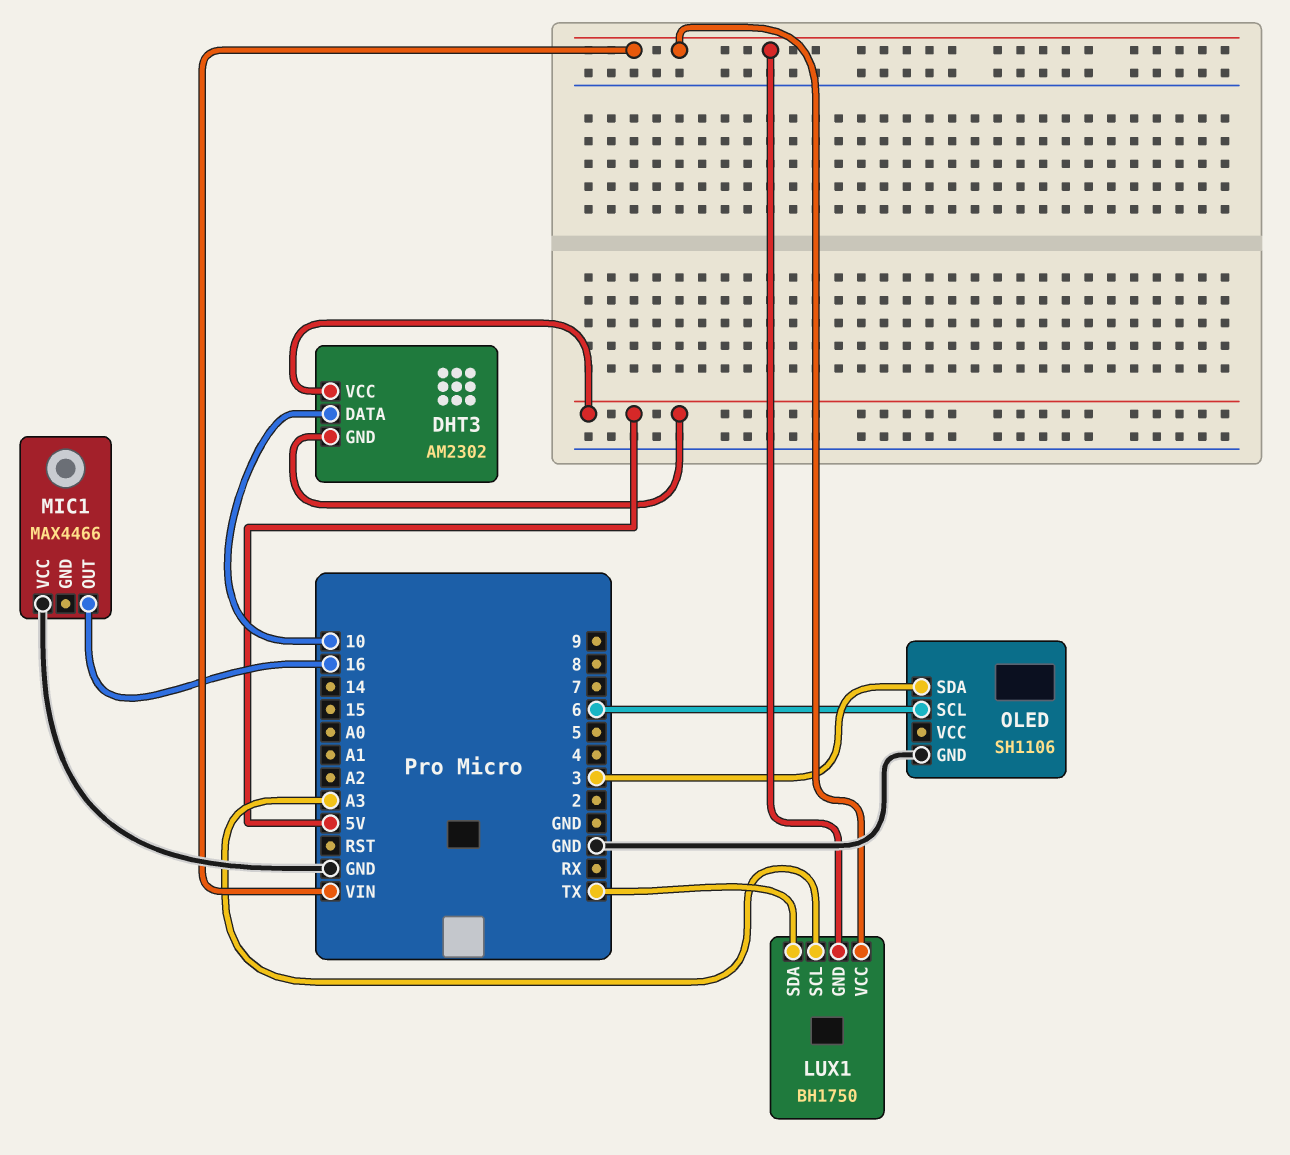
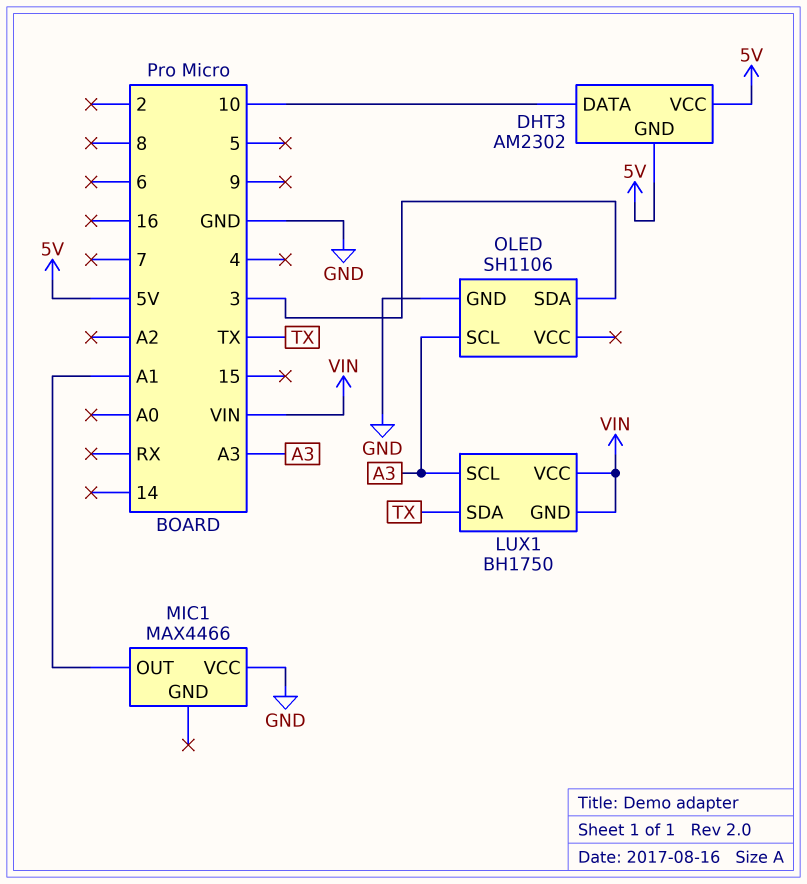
MIC1 pin OUT: 16 -> A1
OLED pin SCL: 6 -> A3

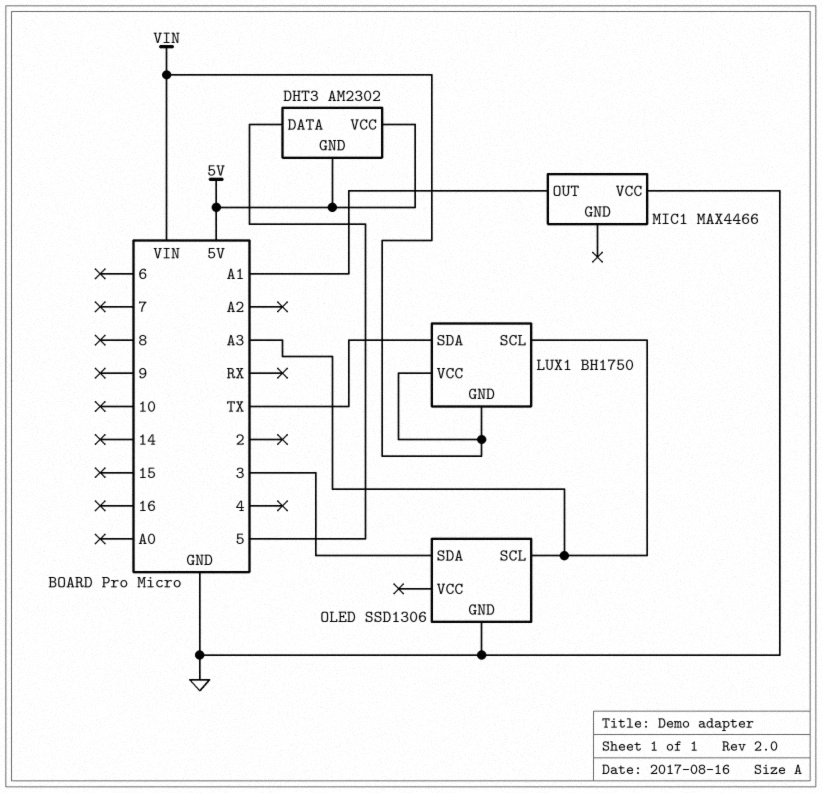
DHT3 pin DATA: 10 -> 5
OLED: SH1106 -> SSD1306

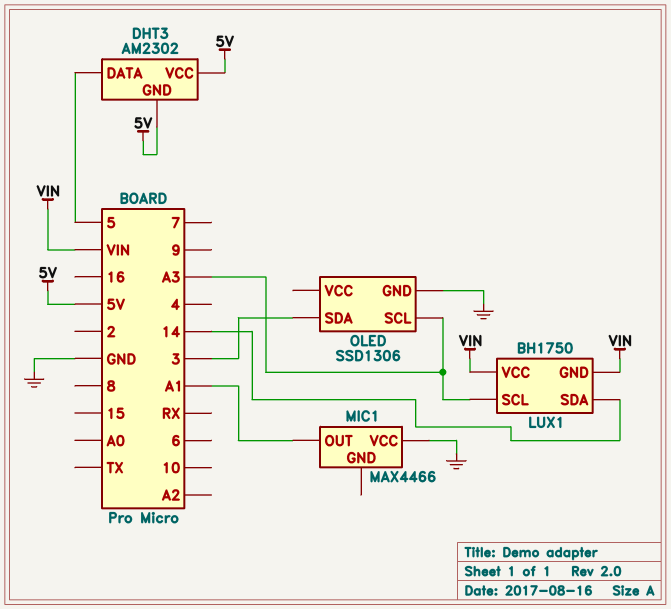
LUX1 pin SDA: TX -> 14

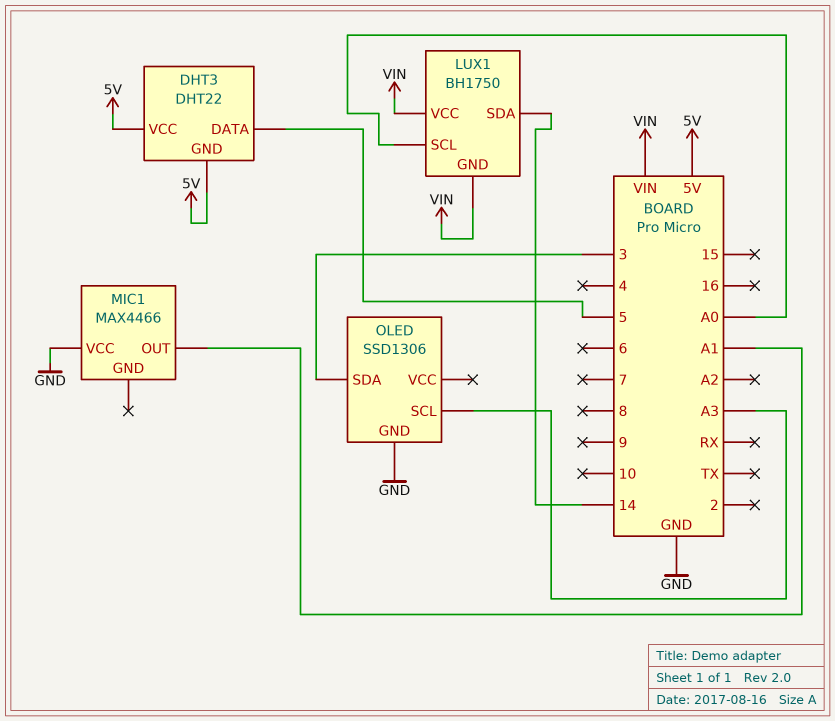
DHT3: AM2302 -> DHT22
LUX1 pin SCL: A3 -> A0

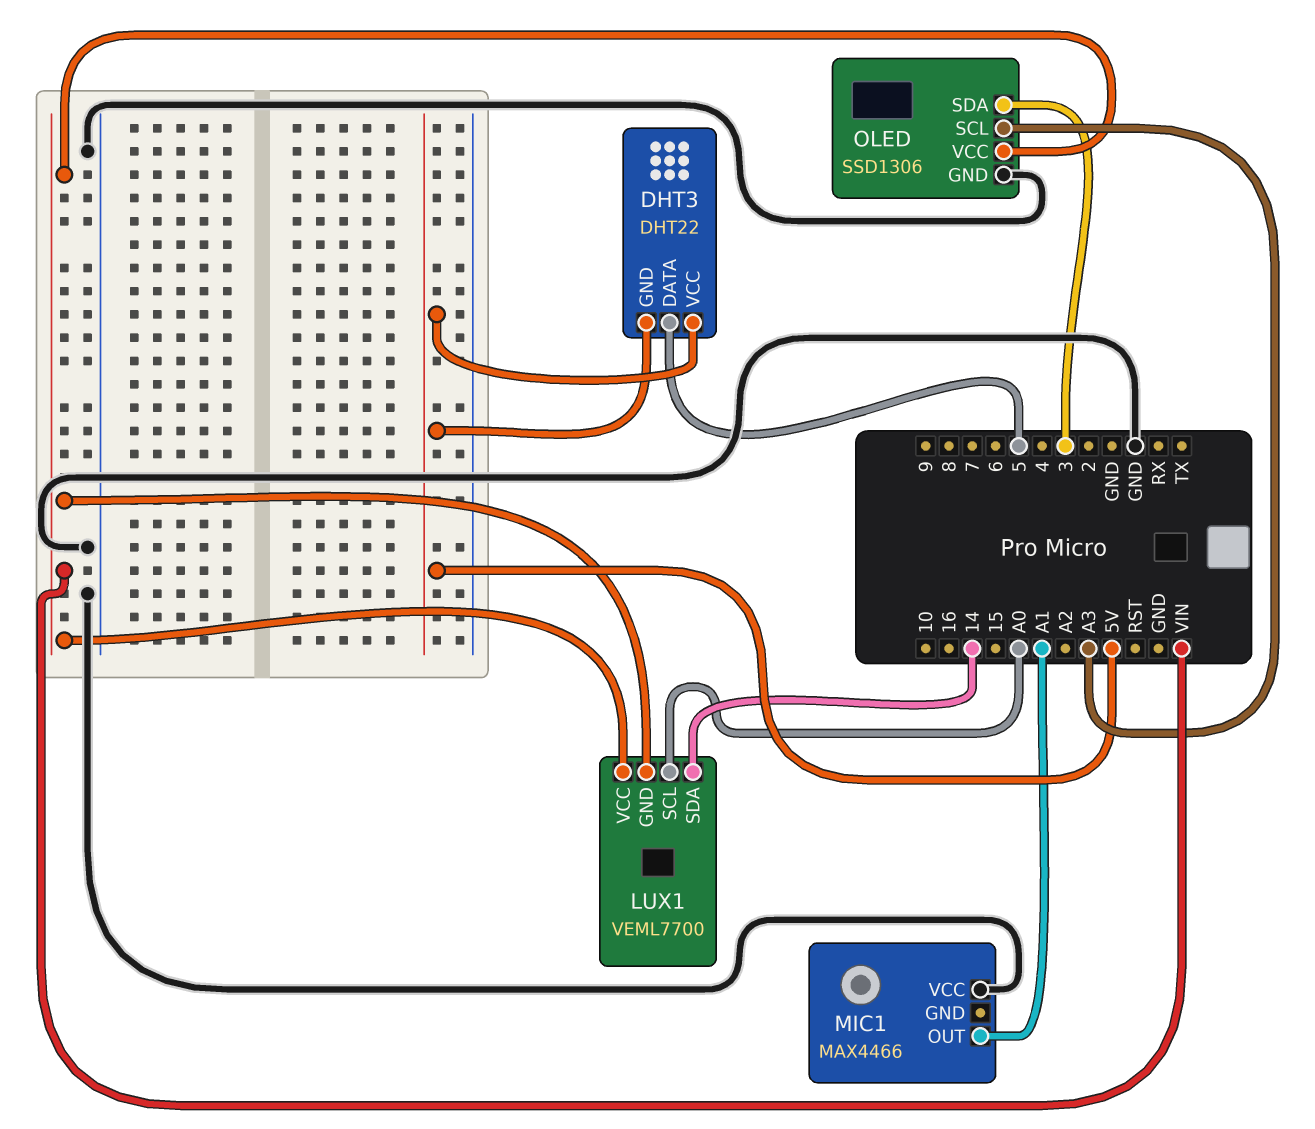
LUX1: BH1750 -> VEML7700
OLED pin VCC: none -> VIN

